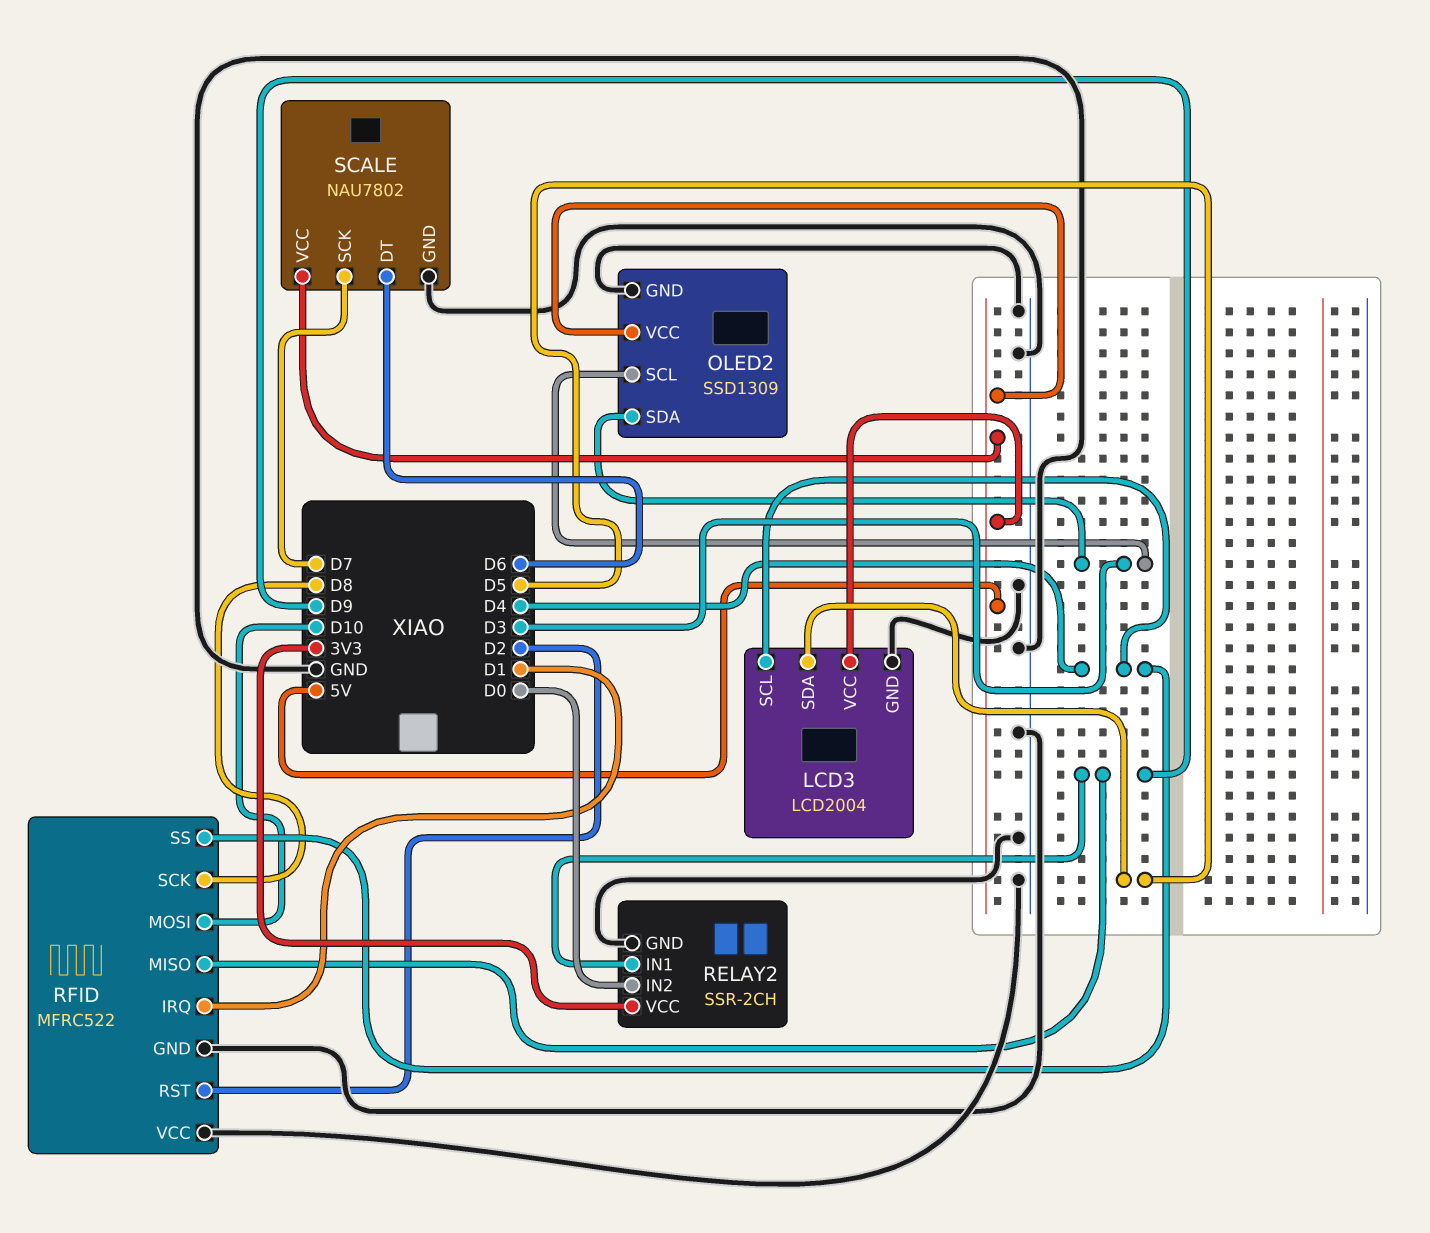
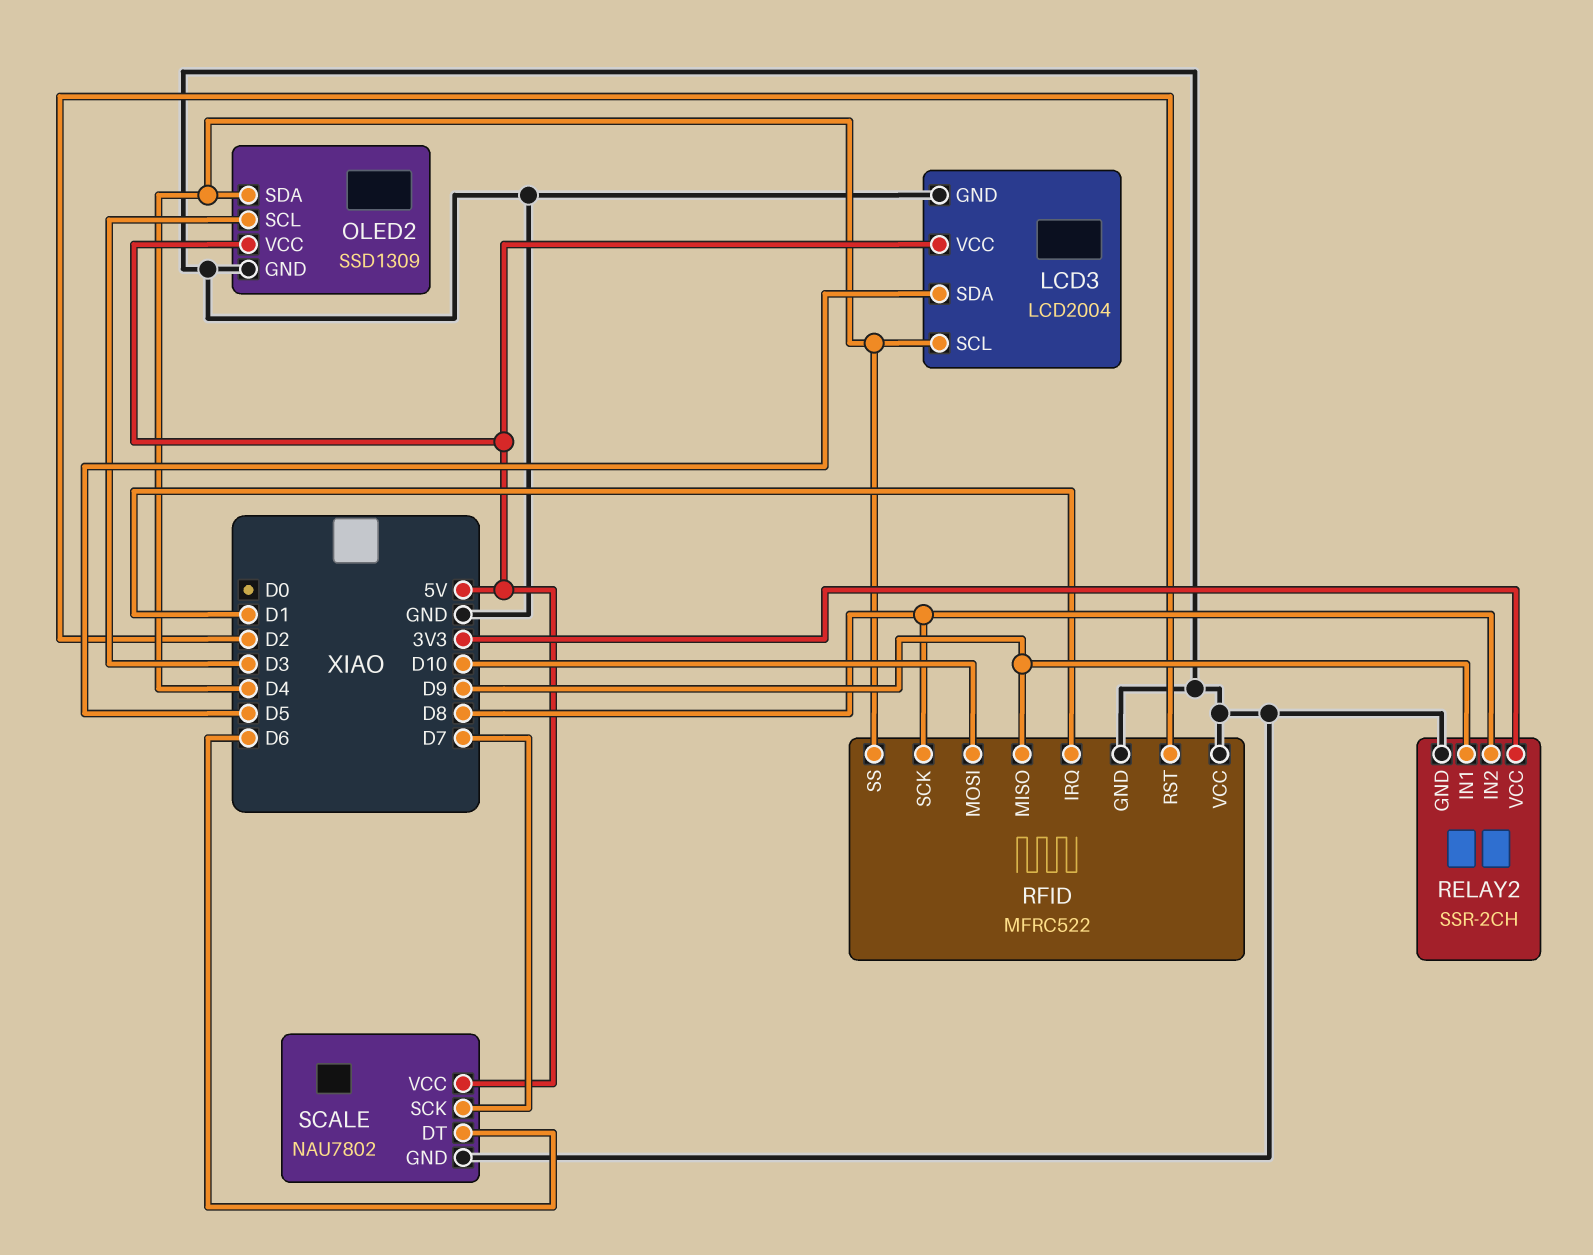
OLED2 pin SDA: D3 -> D4
RELAY2 pin IN2: D0 -> D8

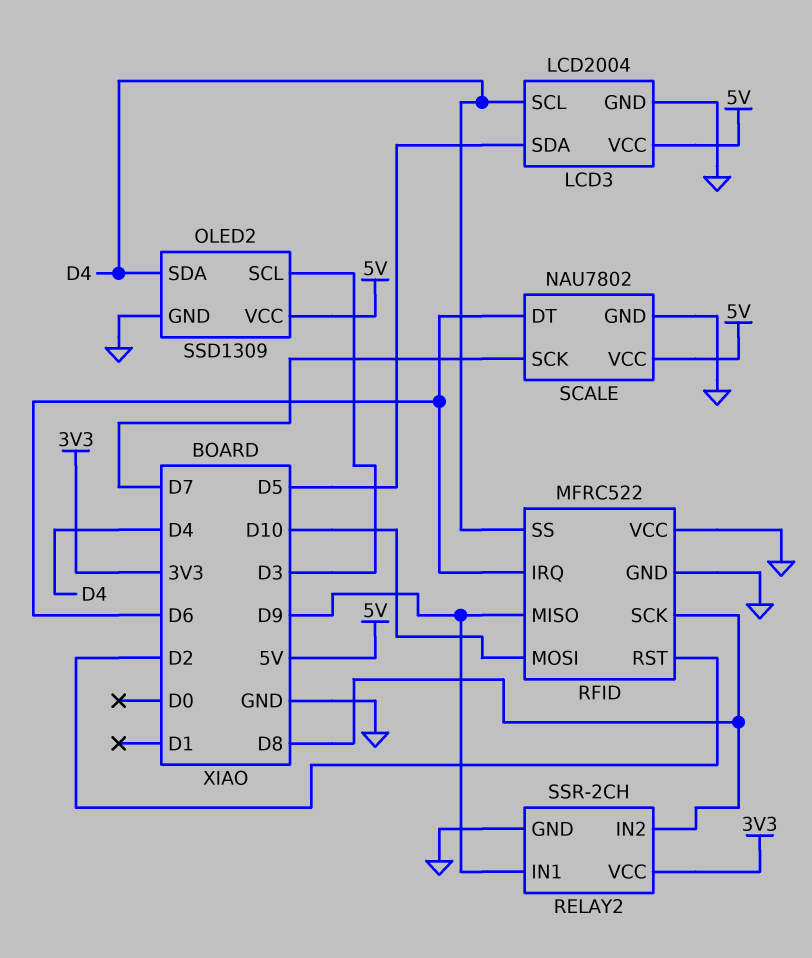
RFID pin IRQ: D1 -> D6

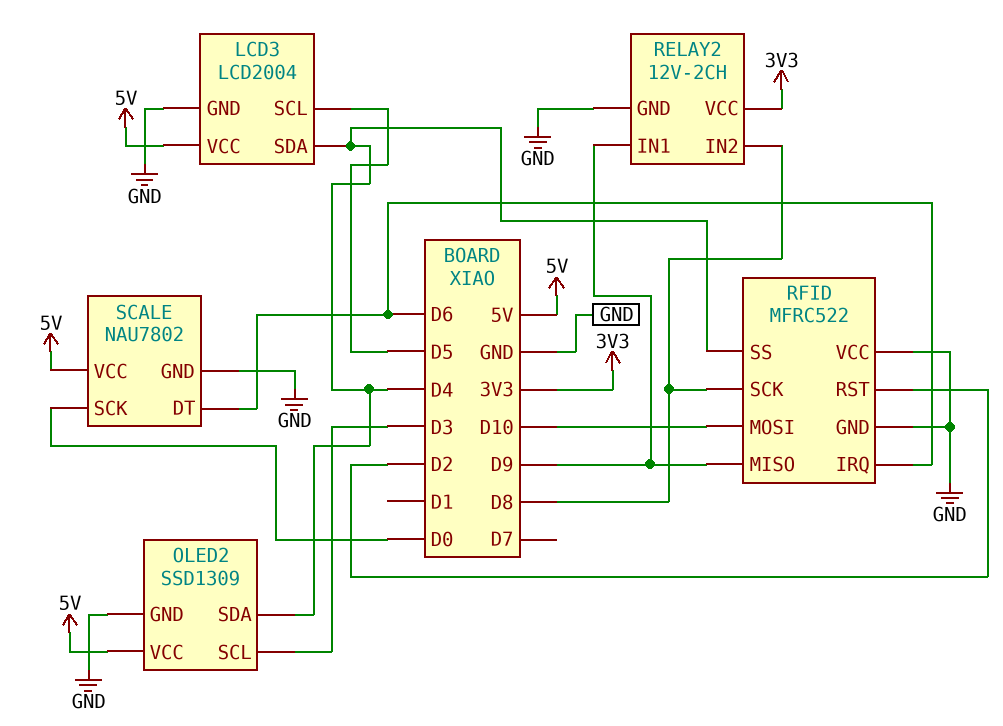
LCD3 pin SCL: D4 -> D5
LCD3 pin SDA: D5 -> D4
RELAY2: SSR-2CH -> 12V-2CH
SCALE pin SCK: D7 -> D0

